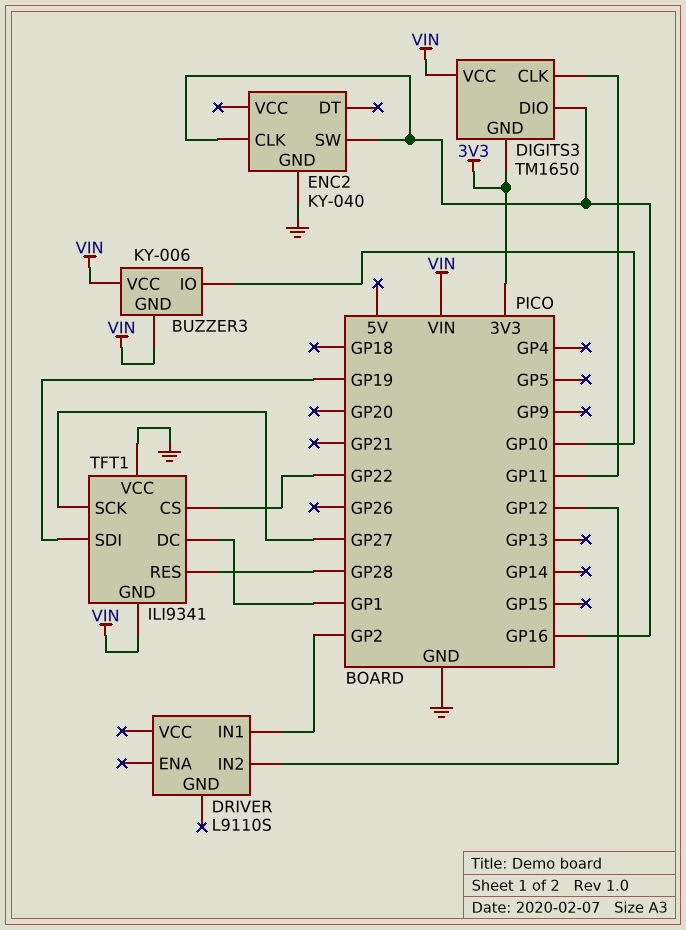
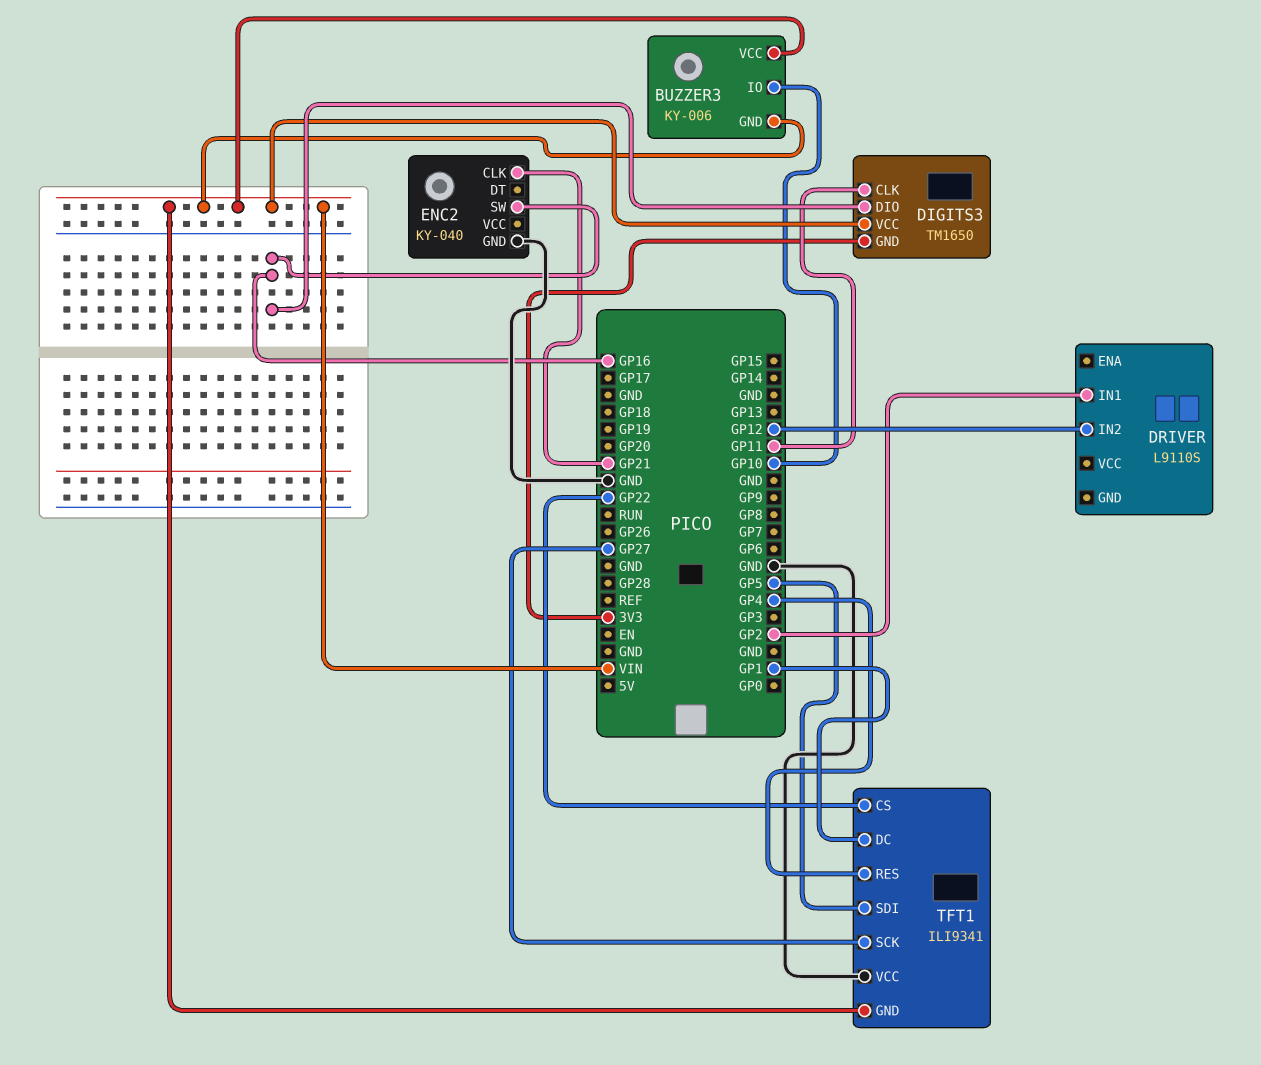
ENC2 pin CLK: GP16 -> GP21
TFT1 pin RES: GP28 -> GP4
TFT1 pin SDI: GP19 -> GP5

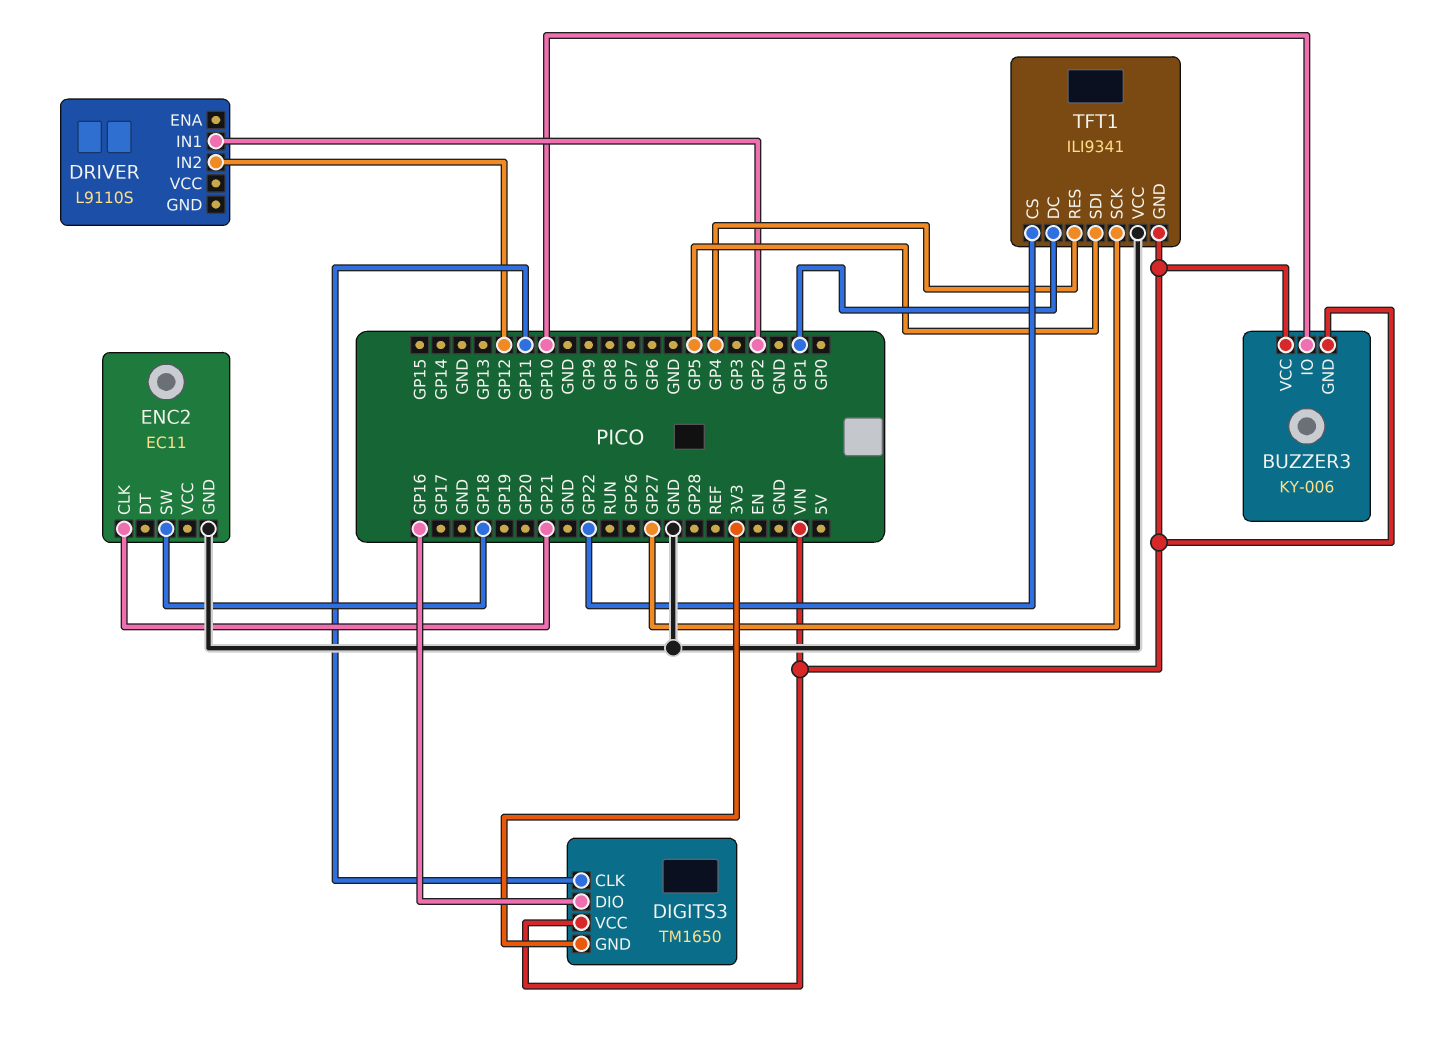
ENC2: KY-040 -> EC11
ENC2 pin SW: GP16 -> GP18

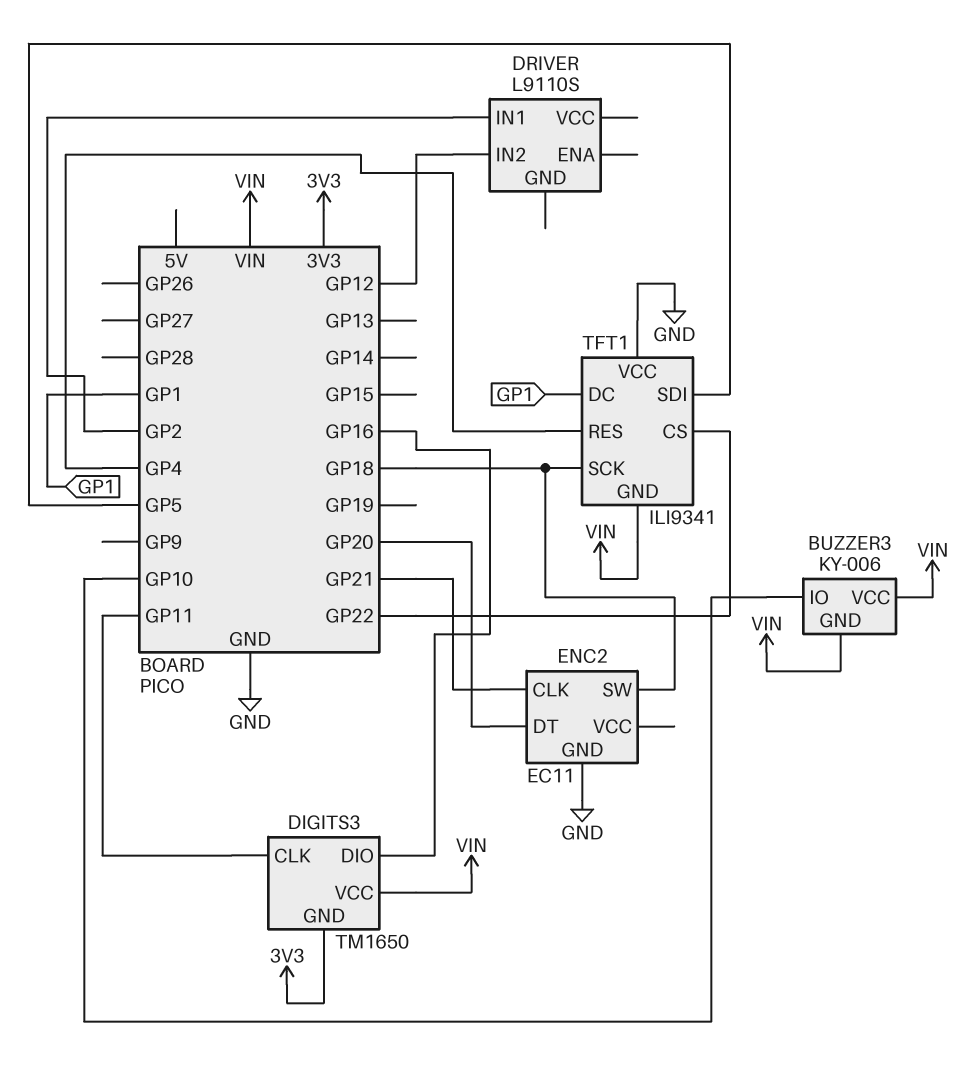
ENC2 pin DT: none -> GP20
TFT1 pin SCK: GP27 -> GP18

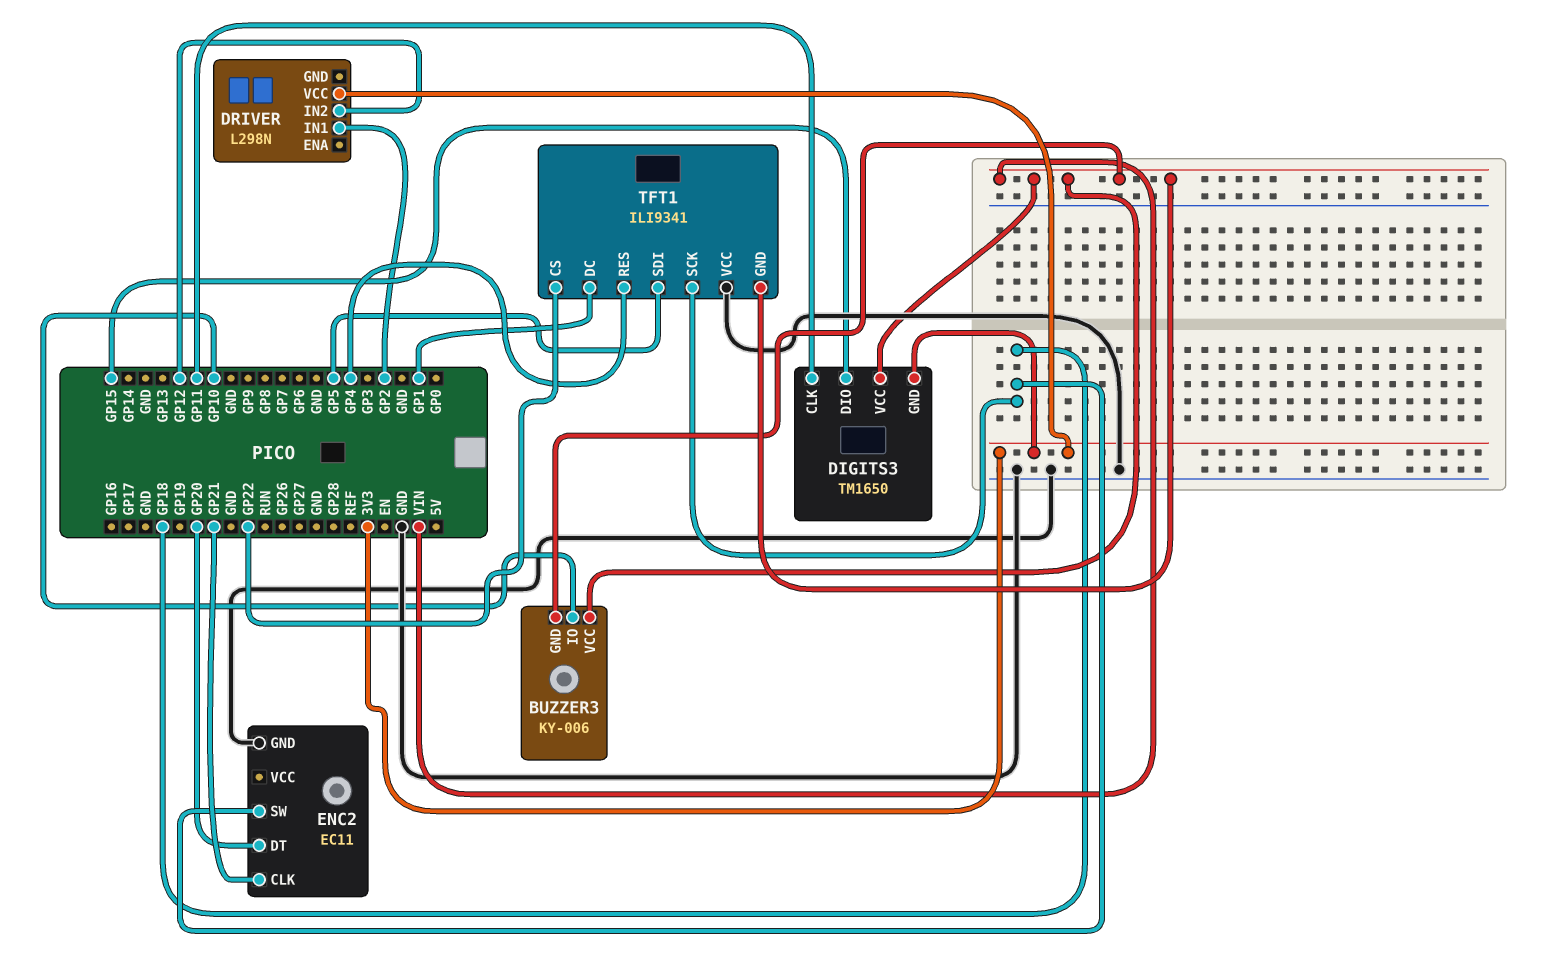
DIGITS3 pin DIO: GP16 -> GP15
DRIVER: L9110S -> L298N
DRIVER pin VCC: none -> 3V3

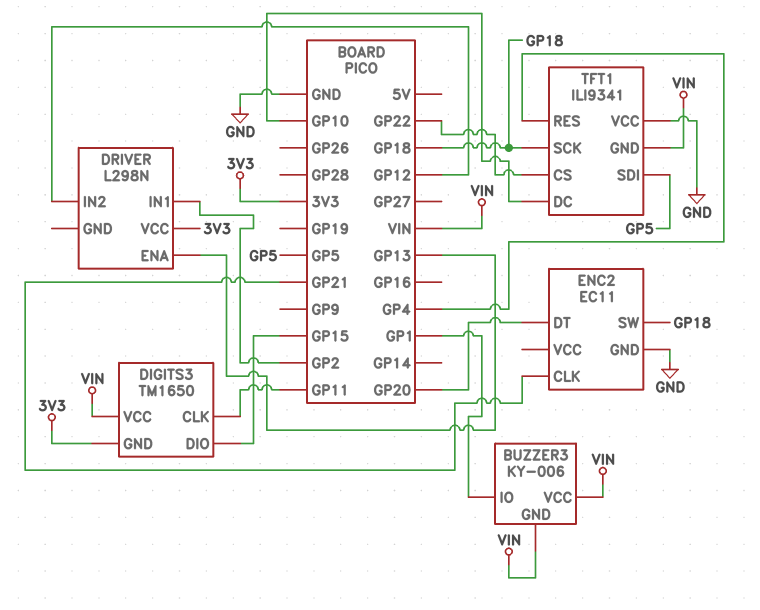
BUZZER3 pin IO: GP10 -> GP1
DRIVER pin ENA: none -> GP13
TFT1 pin DC: GP1 -> GP10

